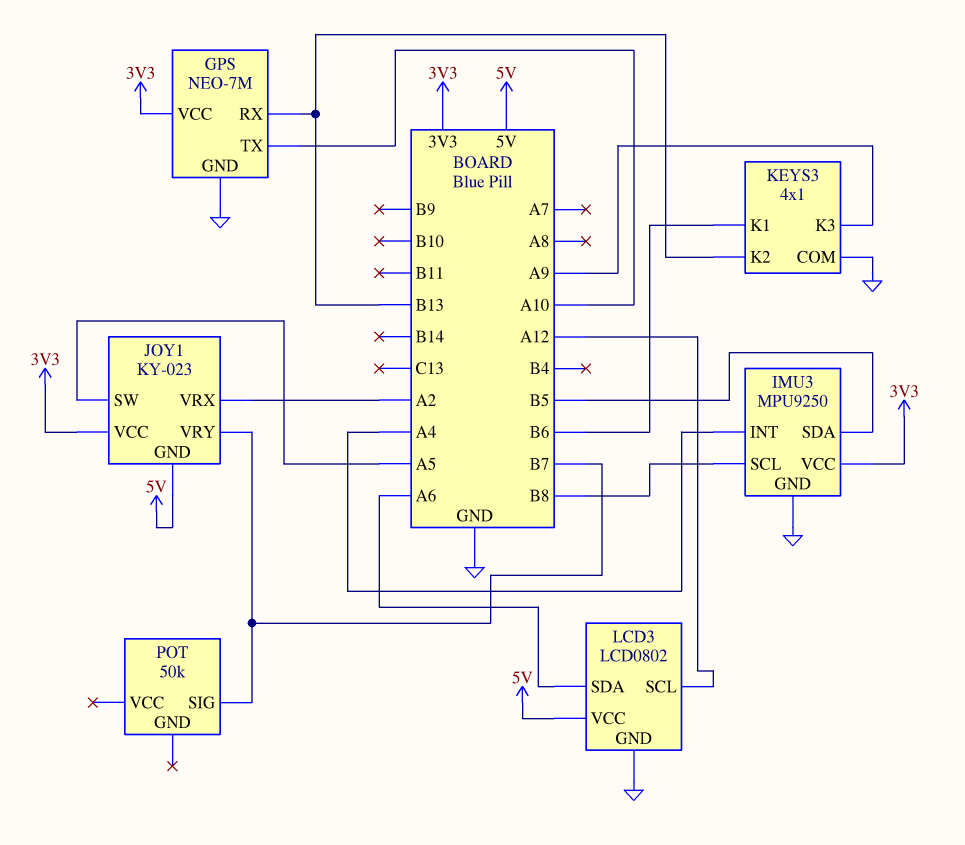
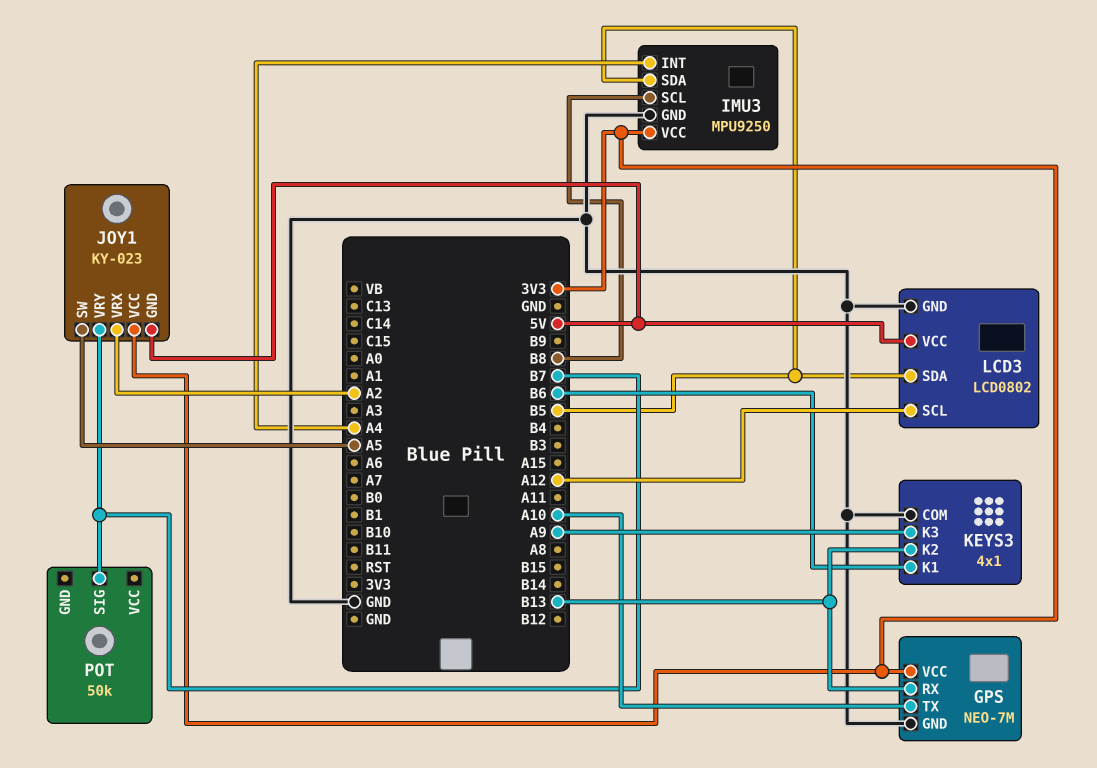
LCD3 pin SDA: A6 -> B5

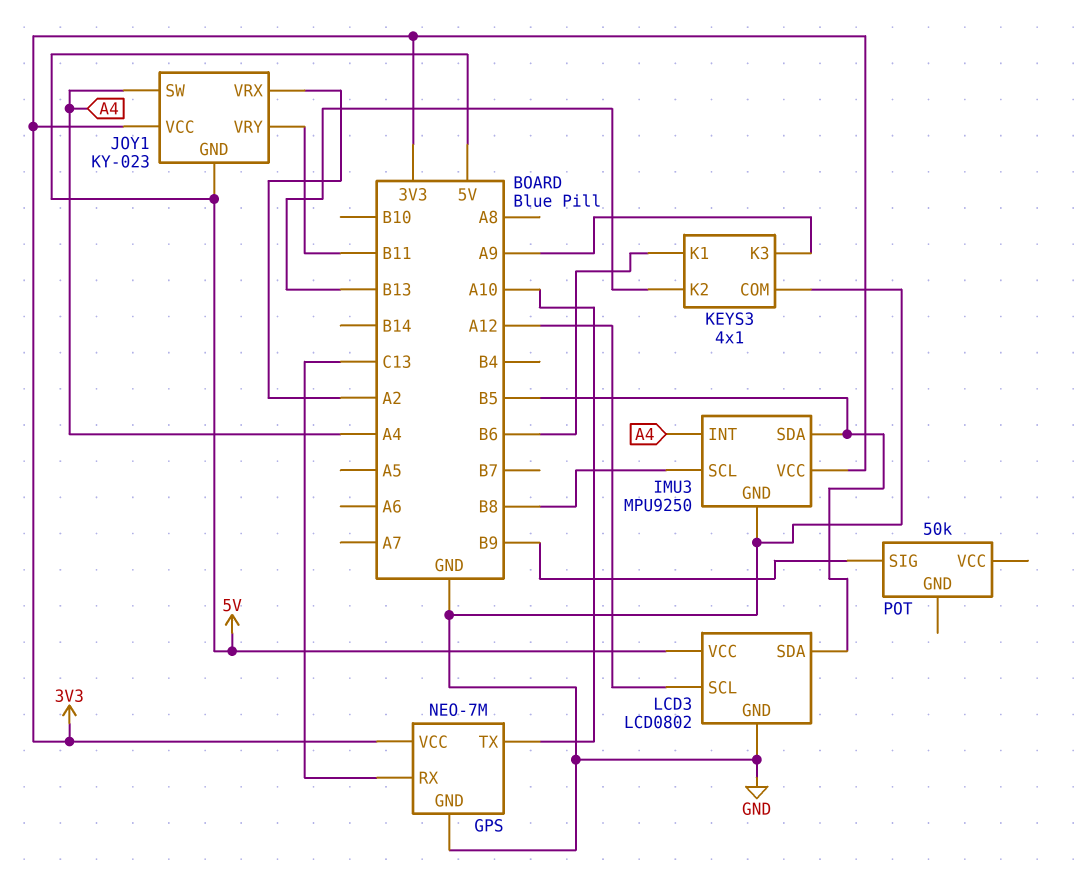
GPS pin RX: B13 -> C13
JOY1 pin SW: A5 -> A4
JOY1 pin VRY: B7 -> B11
POT pin SIG: B7 -> B9

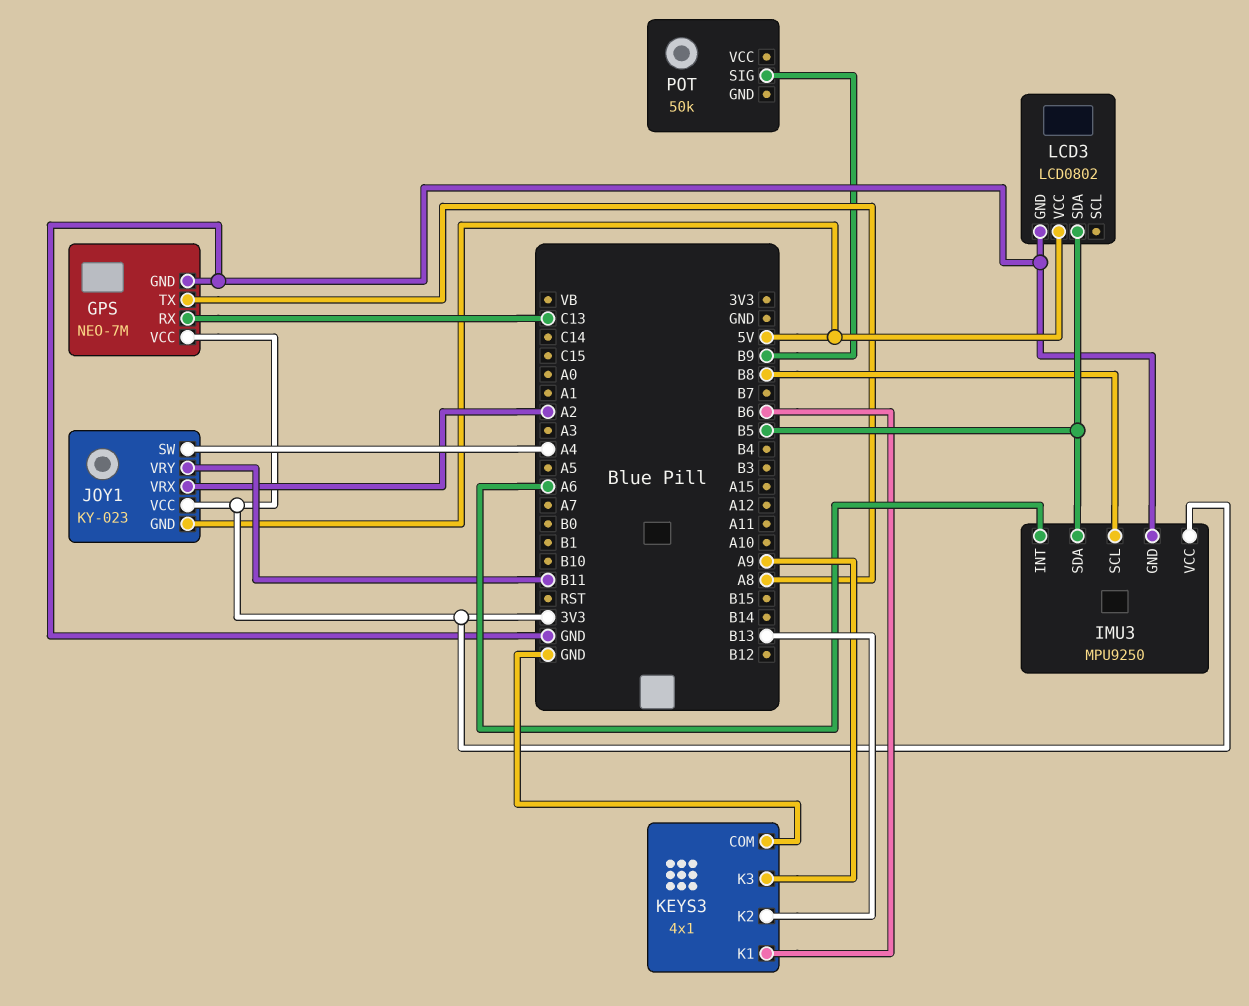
GPS pin TX: A10 -> A8
IMU3 pin INT: A4 -> A6
LCD3 pin SCL: A12 -> none

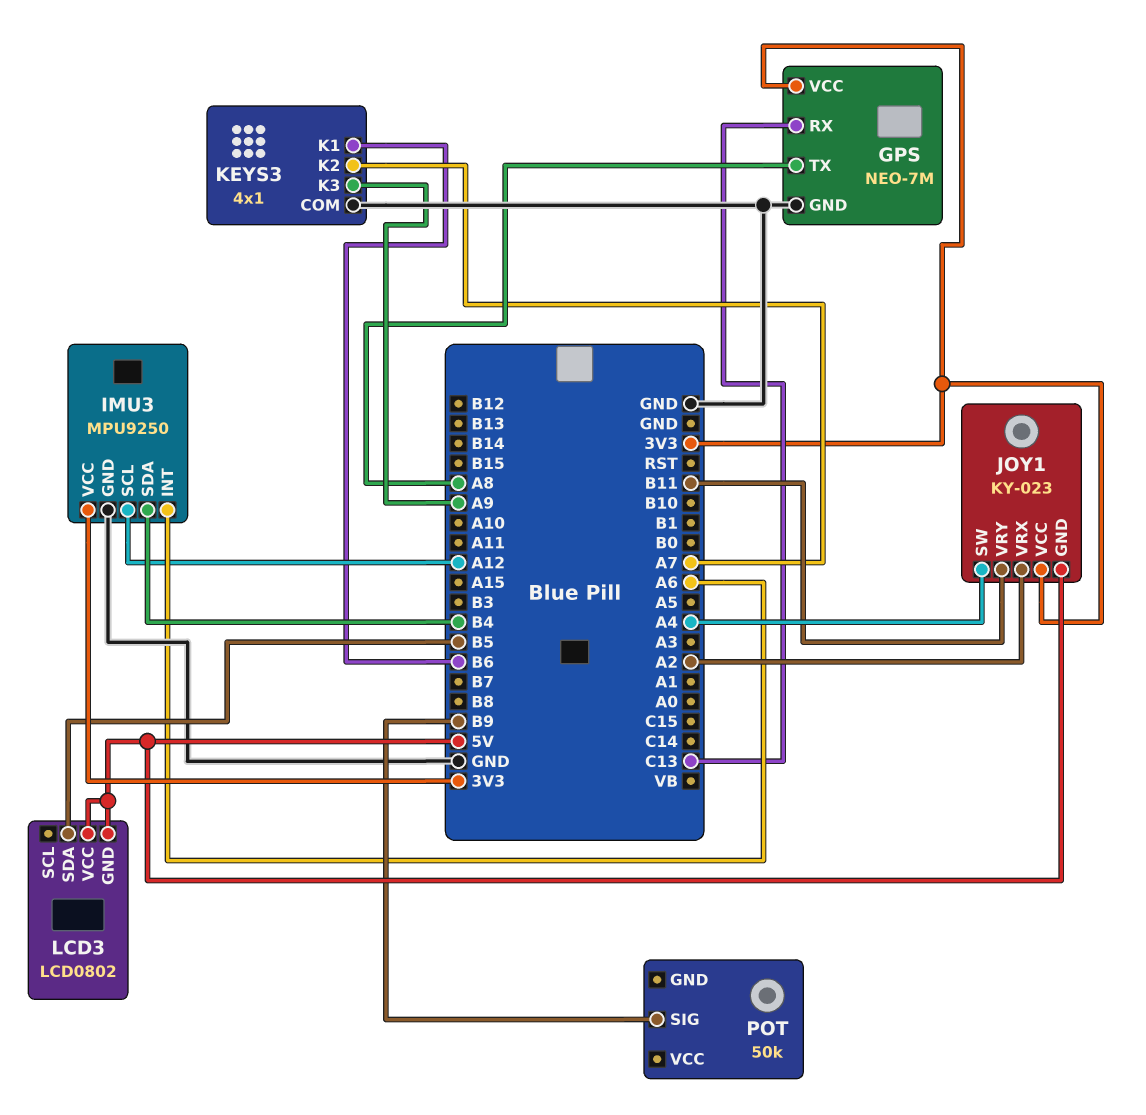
IMU3 pin SCL: B8 -> A12
IMU3 pin SDA: B5 -> B4
KEYS3 pin K2: B13 -> A7
LCD3 pin GND: GND -> 5V

